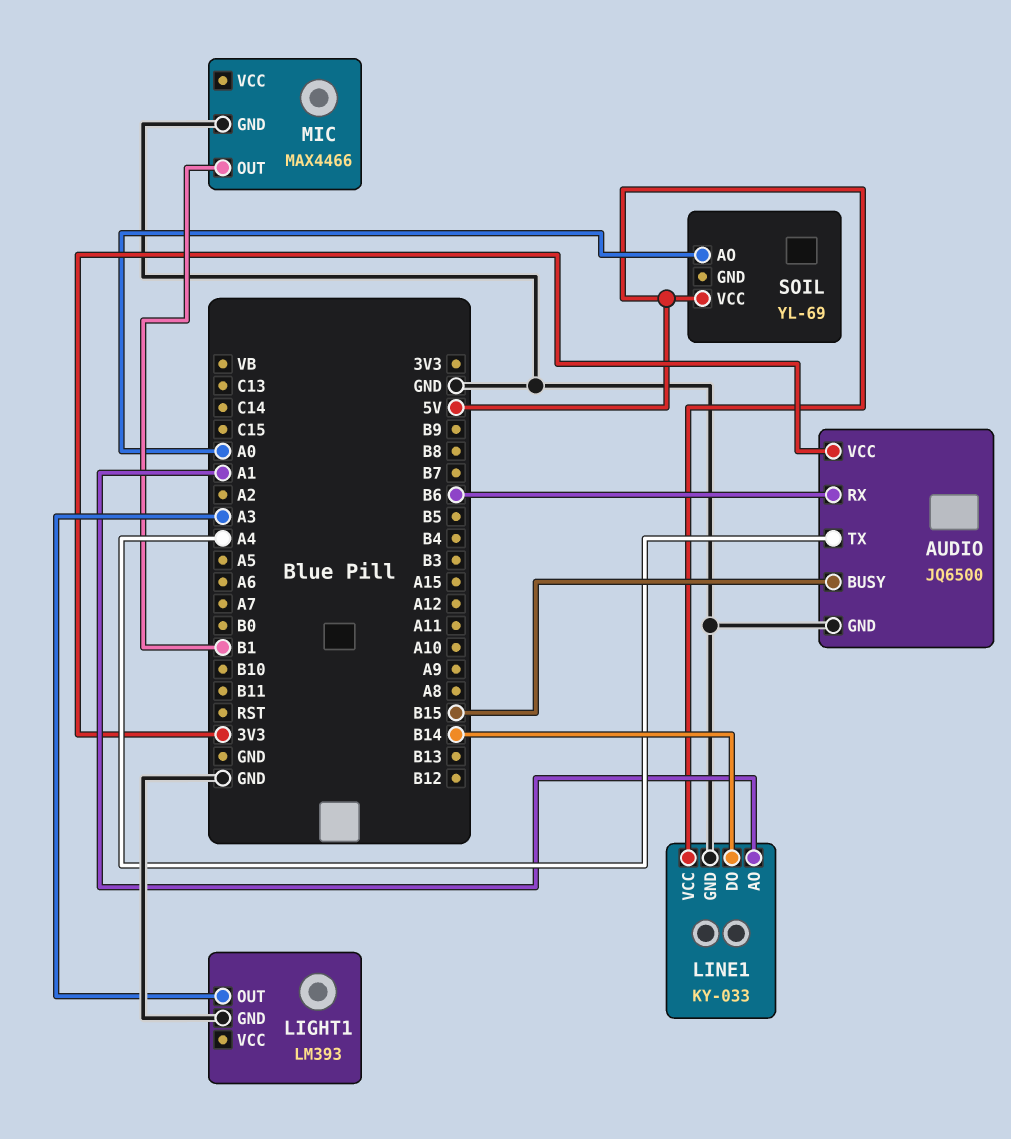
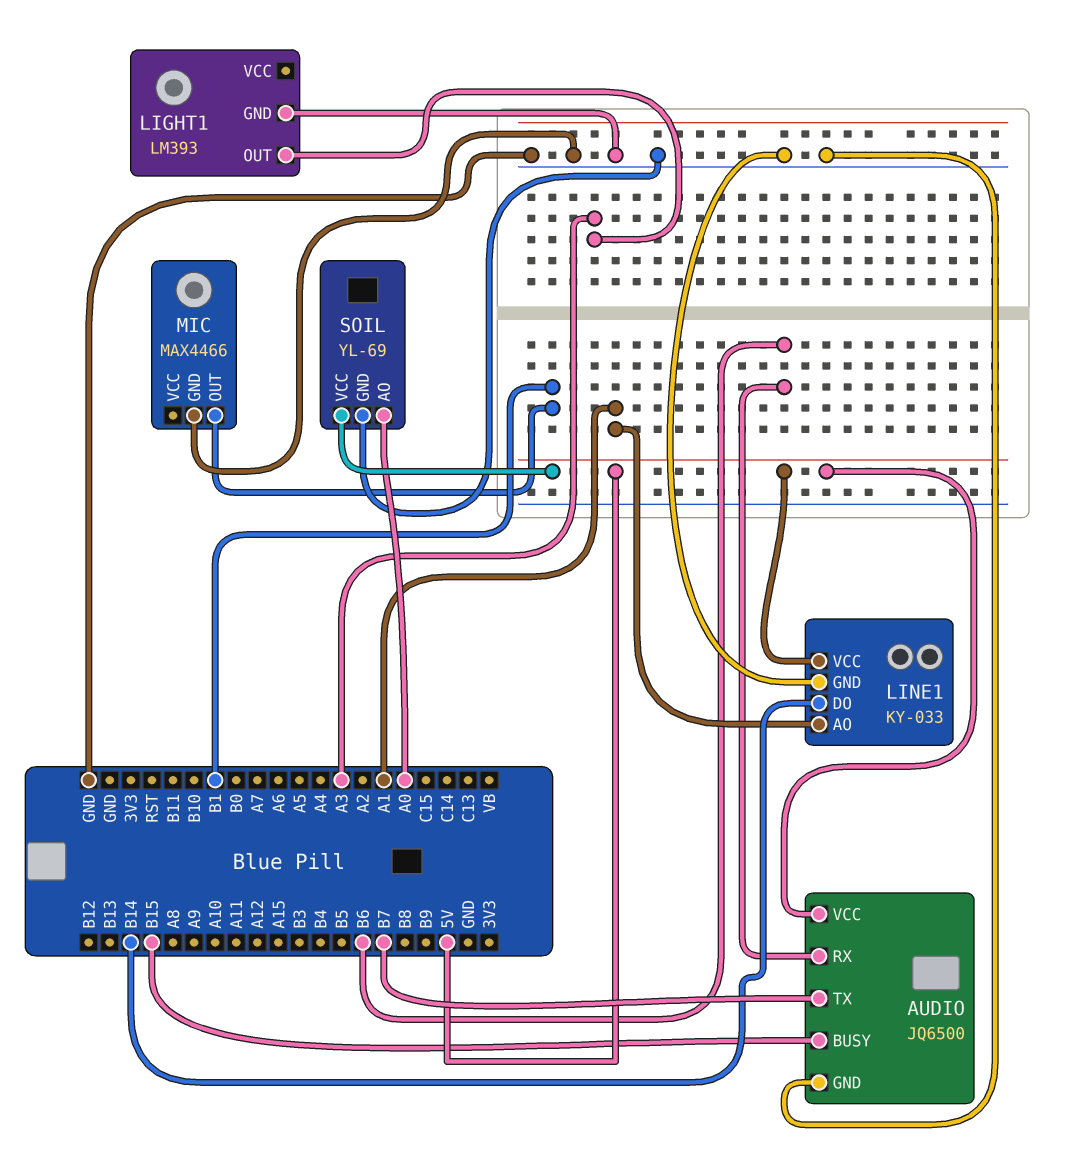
AUDIO pin TX: A4 -> B7
AUDIO pin VCC: 3V3 -> 5V
SOIL pin GND: none -> GND

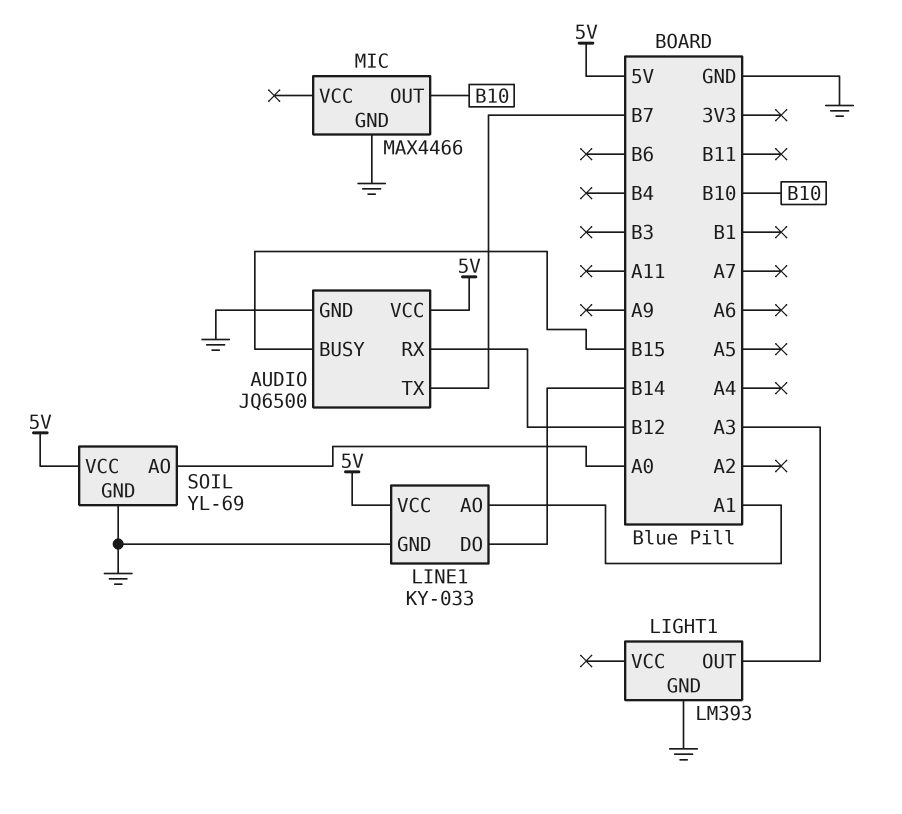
AUDIO pin RX: B6 -> B12
MIC pin OUT: B1 -> B10

